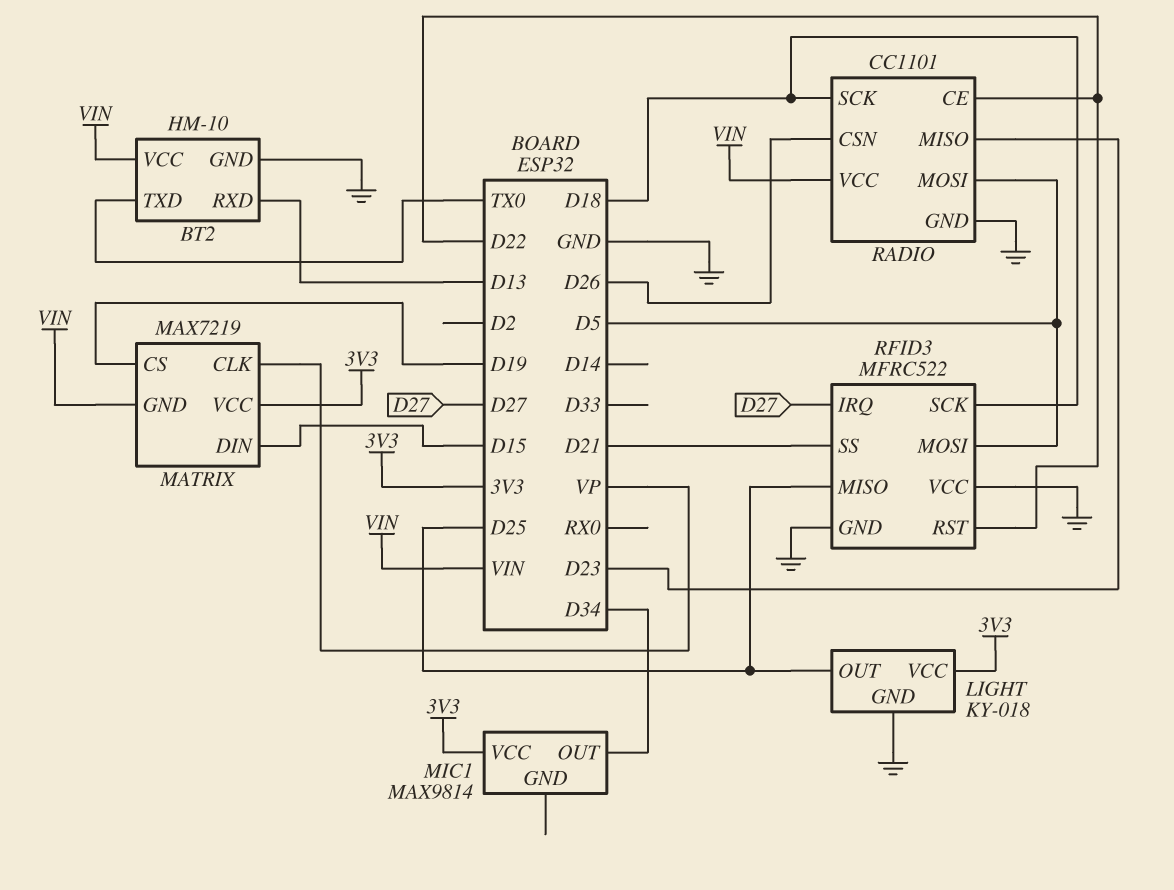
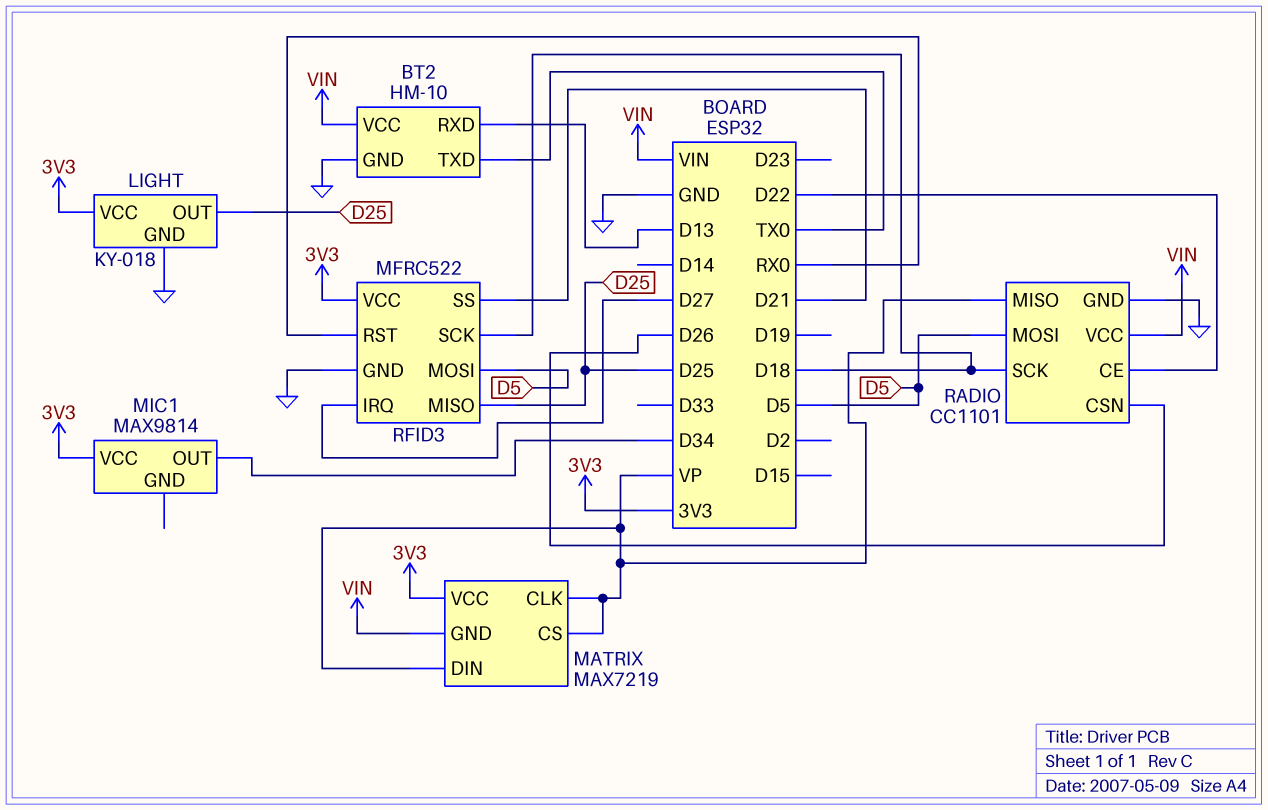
MATRIX pin CS: D19 -> VP
MATRIX pin DIN: D15 -> VP
RADIO pin MISO: D23 -> VP
RFID3 pin RST: D22 -> RX0
RFID3 pin VCC: GND -> 3V3

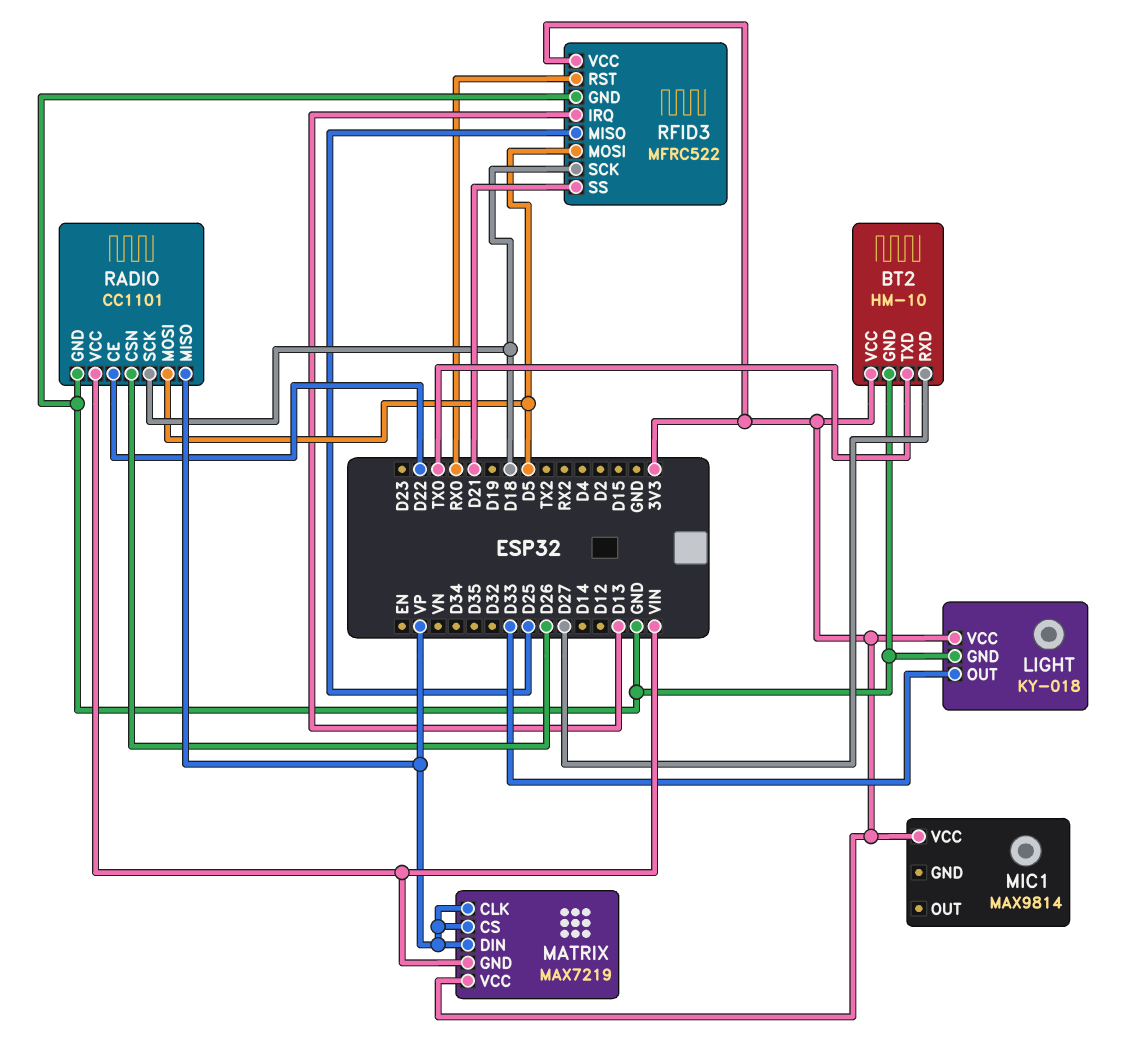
BT2 pin RXD: D13 -> D27
BT2 pin VCC: VIN -> 3V3
LIGHT pin OUT: D25 -> D33
MIC1 pin OUT: D34 -> none
RFID3 pin IRQ: D27 -> D13

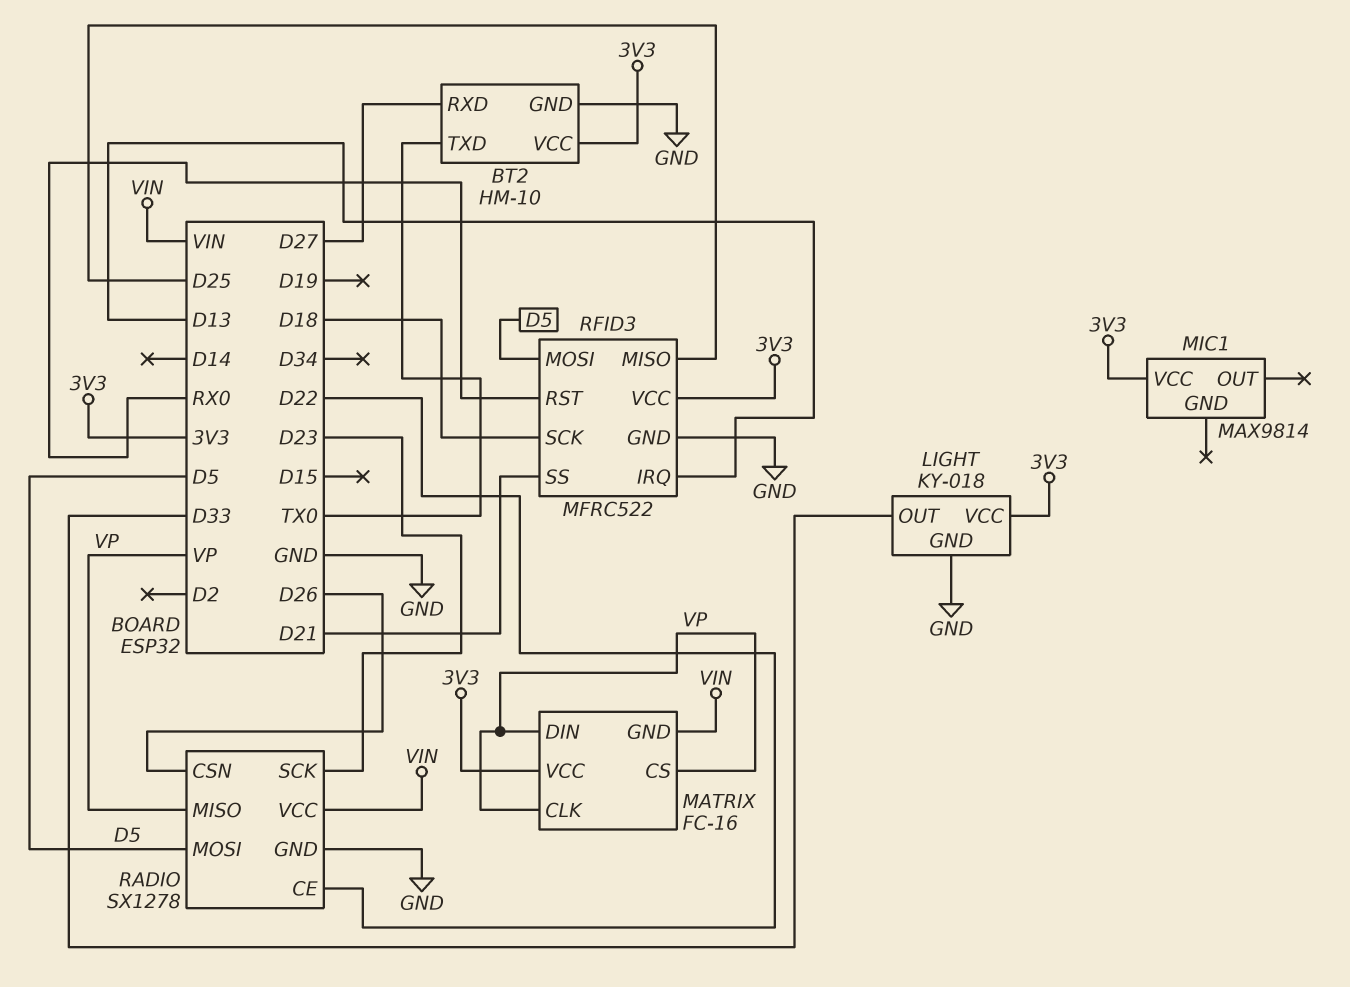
MATRIX: MAX7219 -> FC-16
RADIO: CC1101 -> SX1278
RADIO pin SCK: D18 -> D23

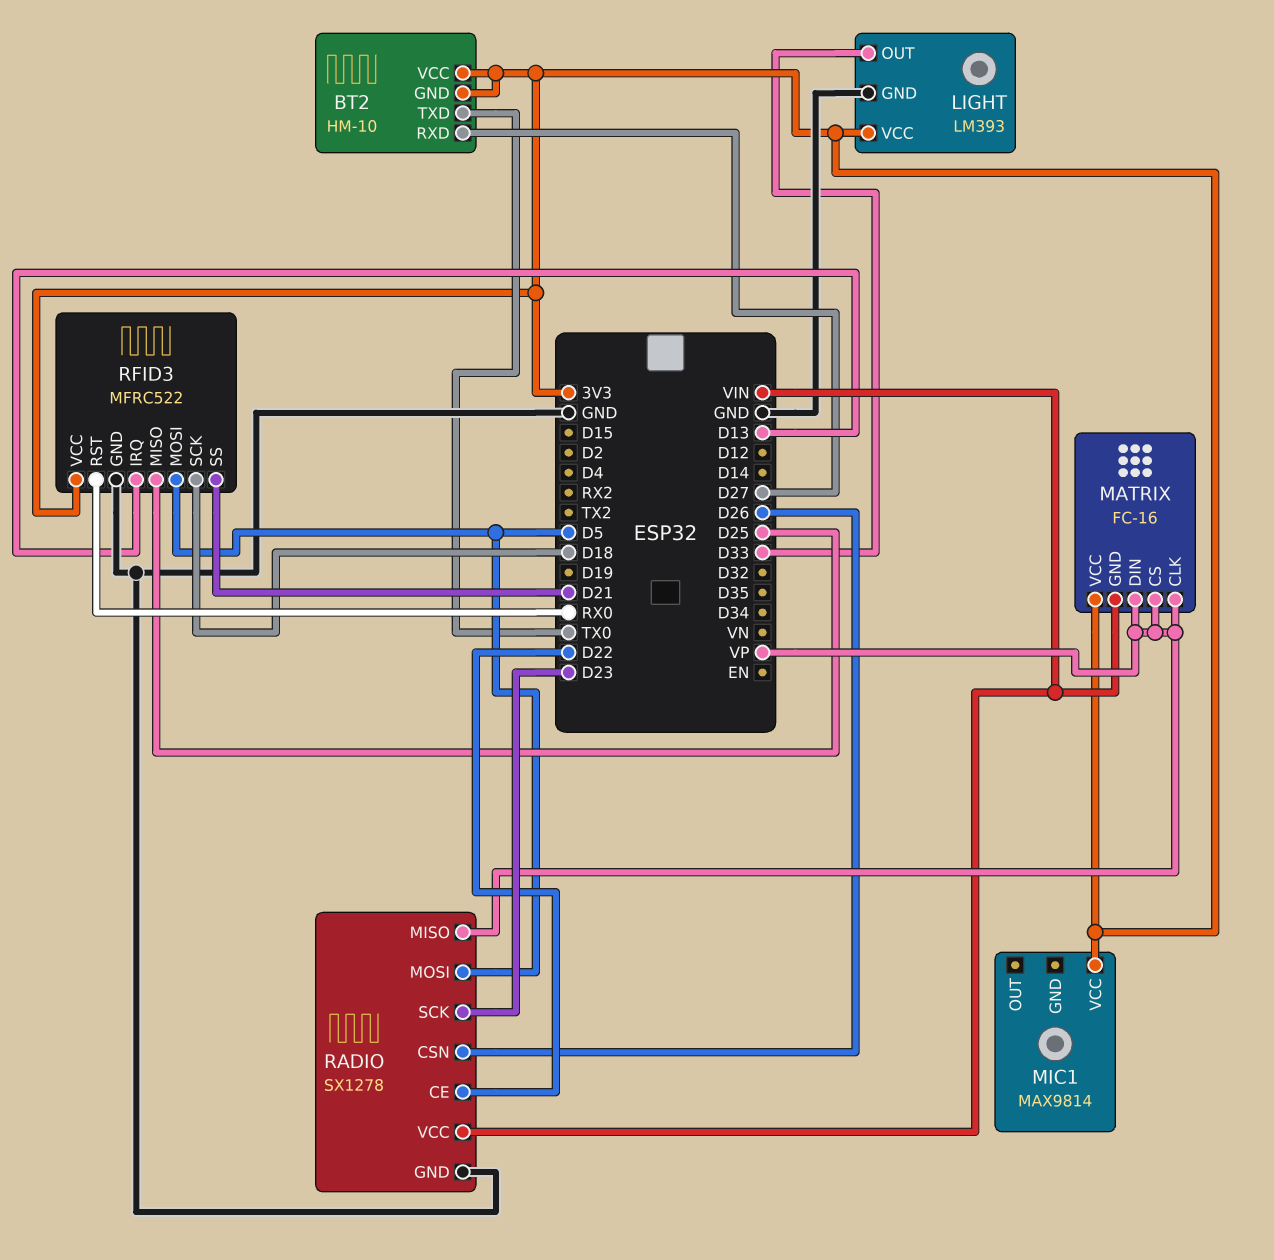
BT2 pin GND: GND -> 3V3
LIGHT: KY-018 -> LM393

